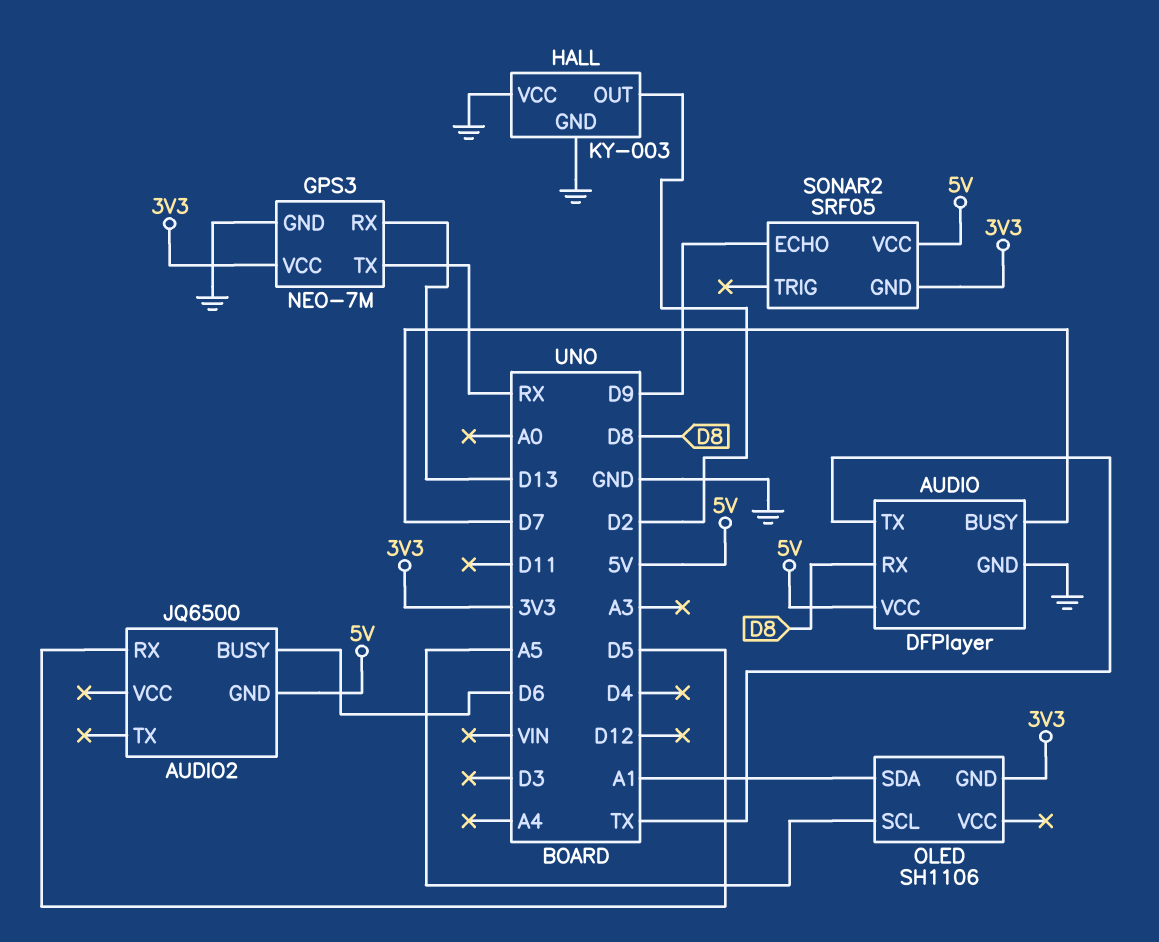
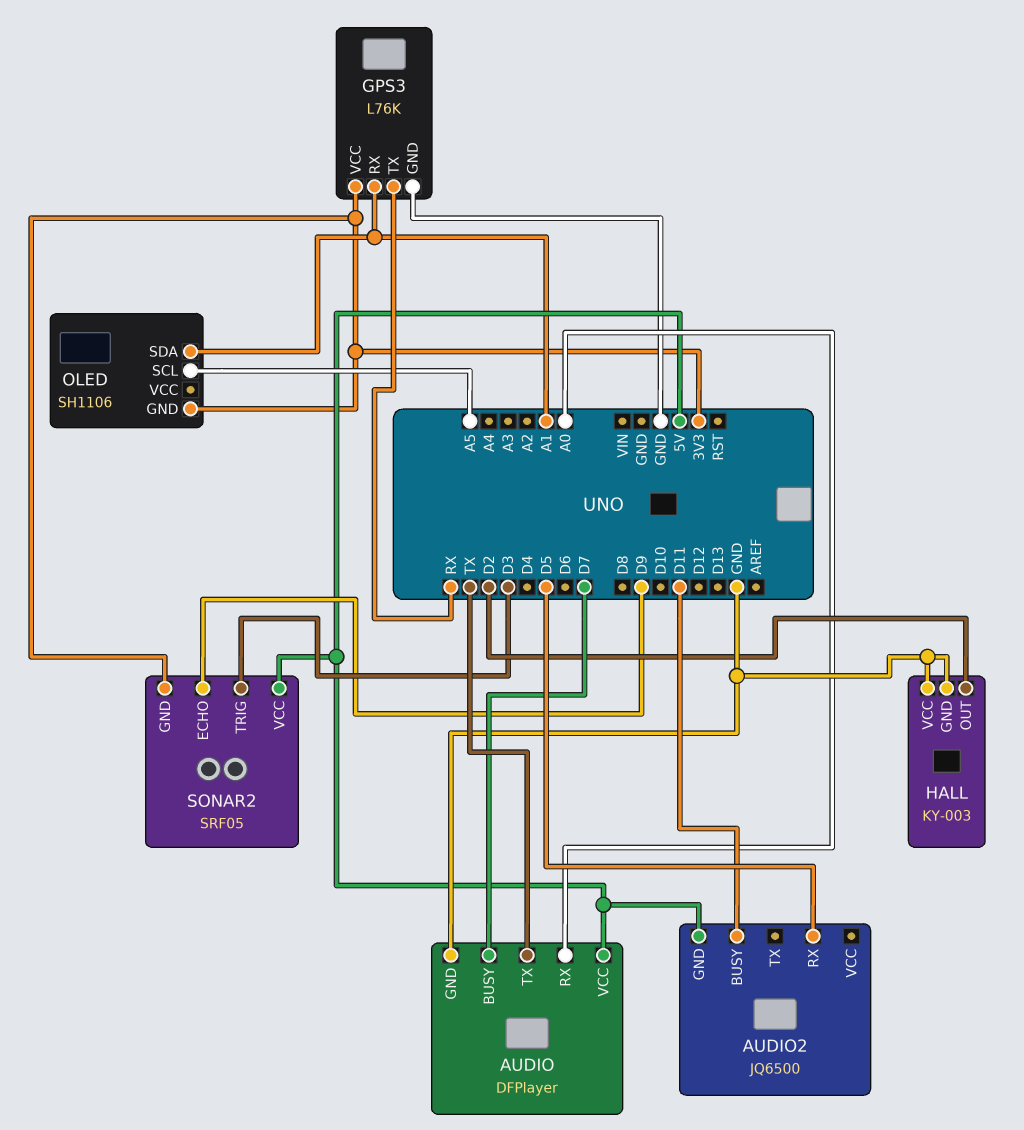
AUDIO pin RX: D8 -> A0
AUDIO2 pin BUSY: D6 -> D11
GPS3: NEO-7M -> L76K
GPS3 pin RX: D13 -> A1
SONAR2 pin TRIG: none -> D3

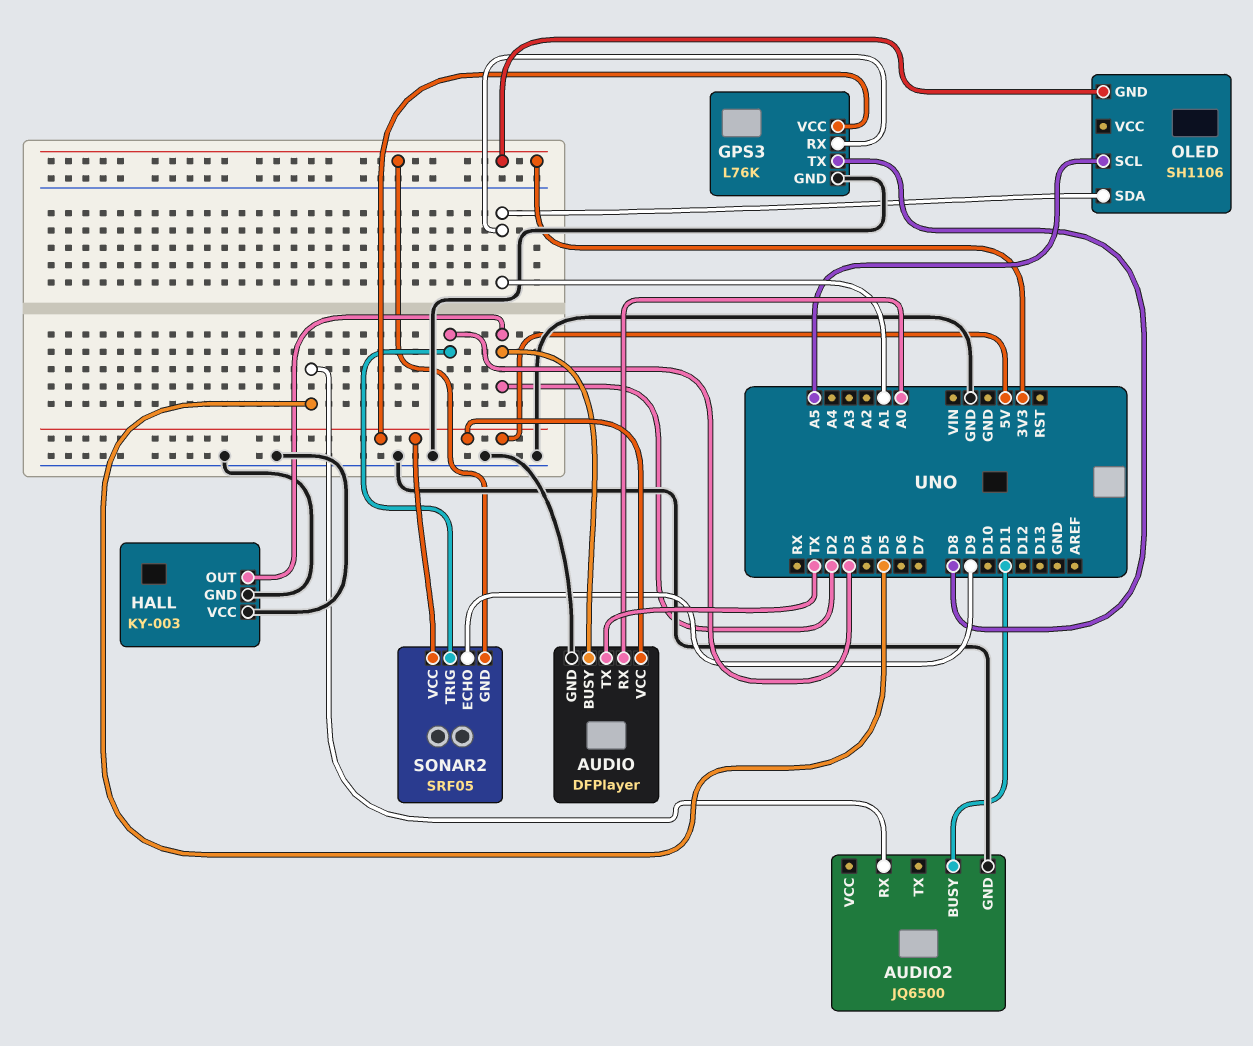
AUDIO pin BUSY: D7 -> D2
AUDIO2 pin GND: 5V -> GND
GPS3 pin TX: RX -> D8
GPS3 pin VCC: 3V3 -> 5V

